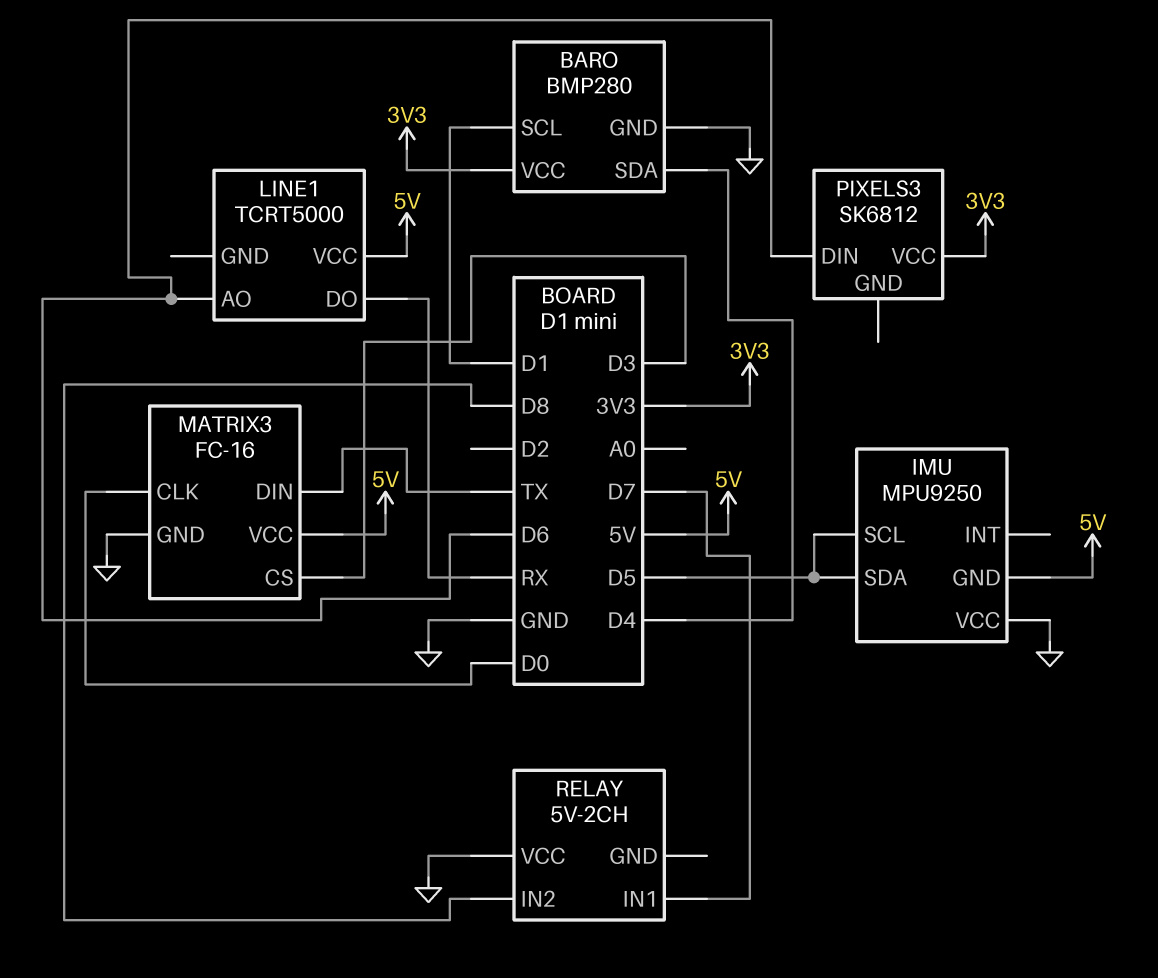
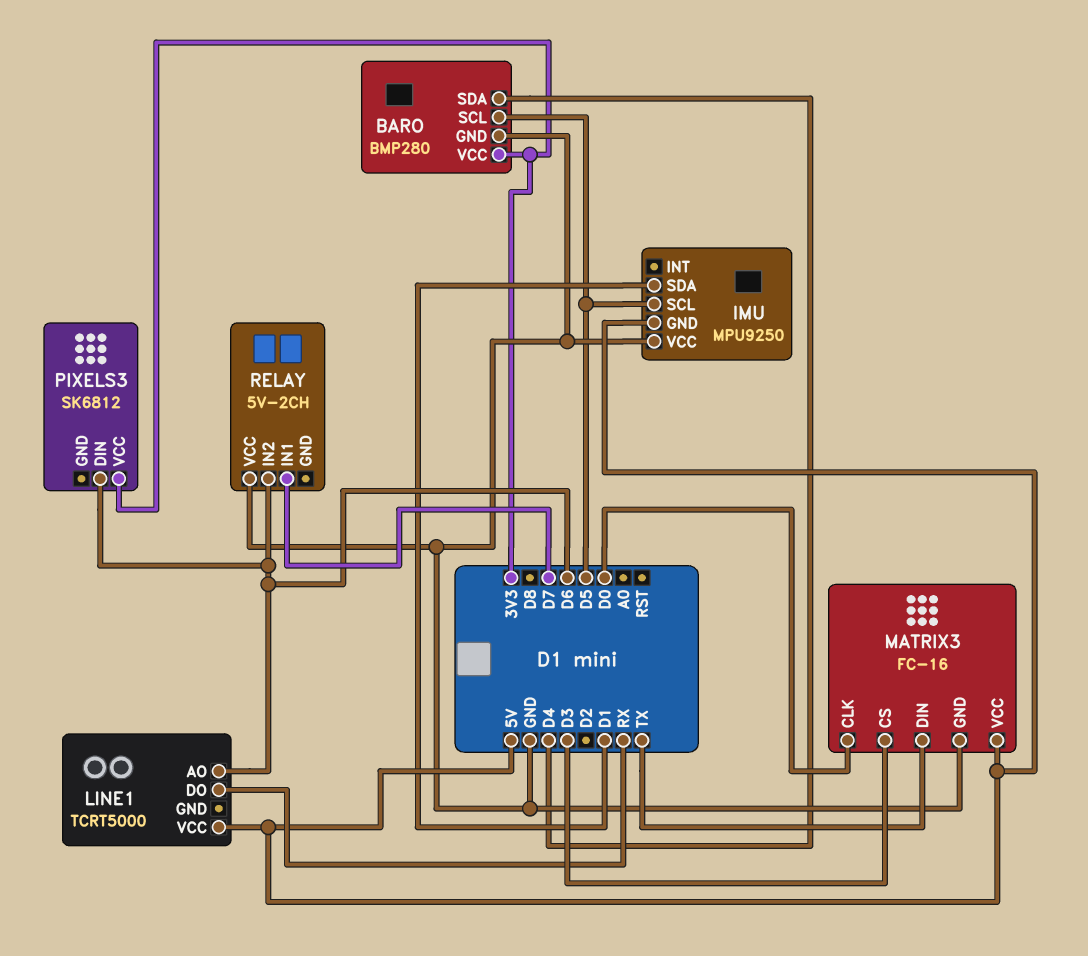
BARO pin SCL: D1 -> D5
IMU pin SDA: D5 -> D1
RELAY pin IN2: D8 -> D6

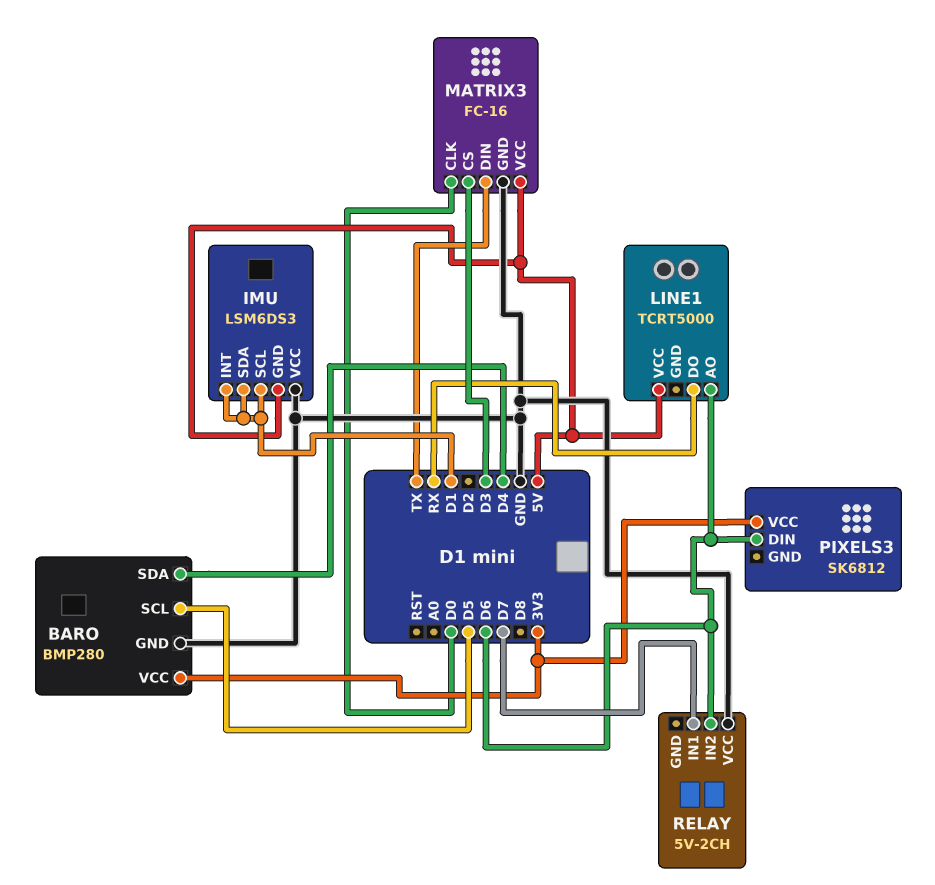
IMU: MPU9250 -> LSM6DS3
IMU pin INT: none -> D1
IMU pin SCL: D5 -> D1

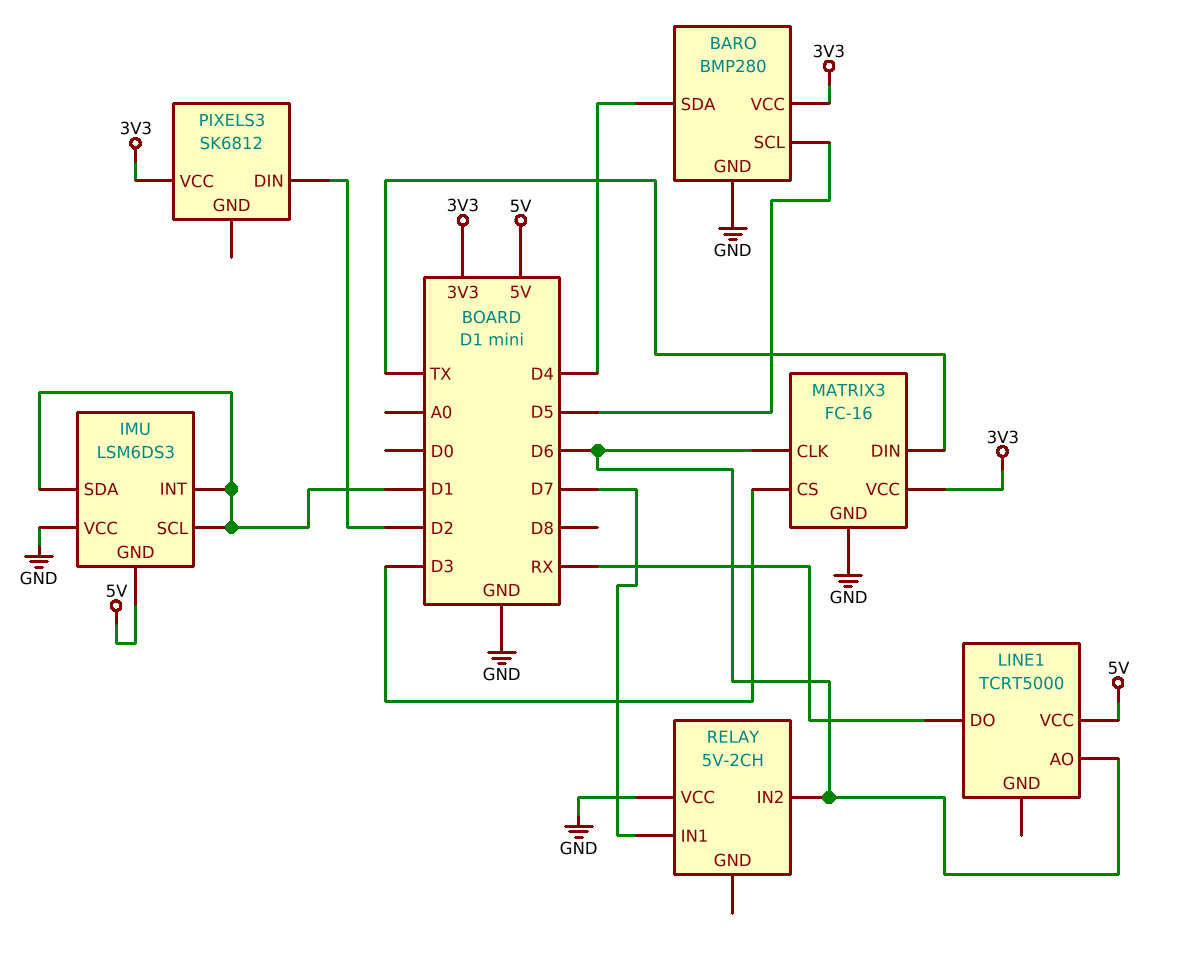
MATRIX3 pin CLK: D0 -> D6
MATRIX3 pin VCC: 5V -> 3V3
PIXELS3 pin DIN: D6 -> D2

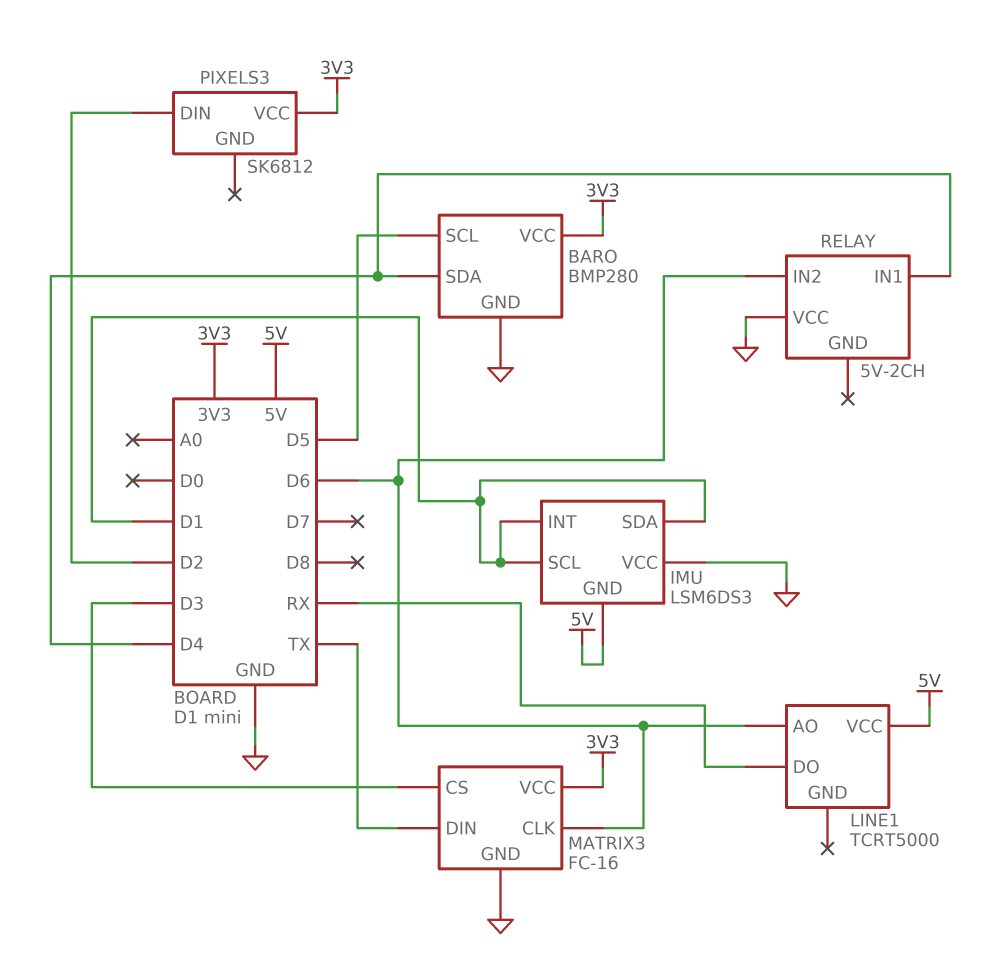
RELAY pin IN1: D7 -> D4

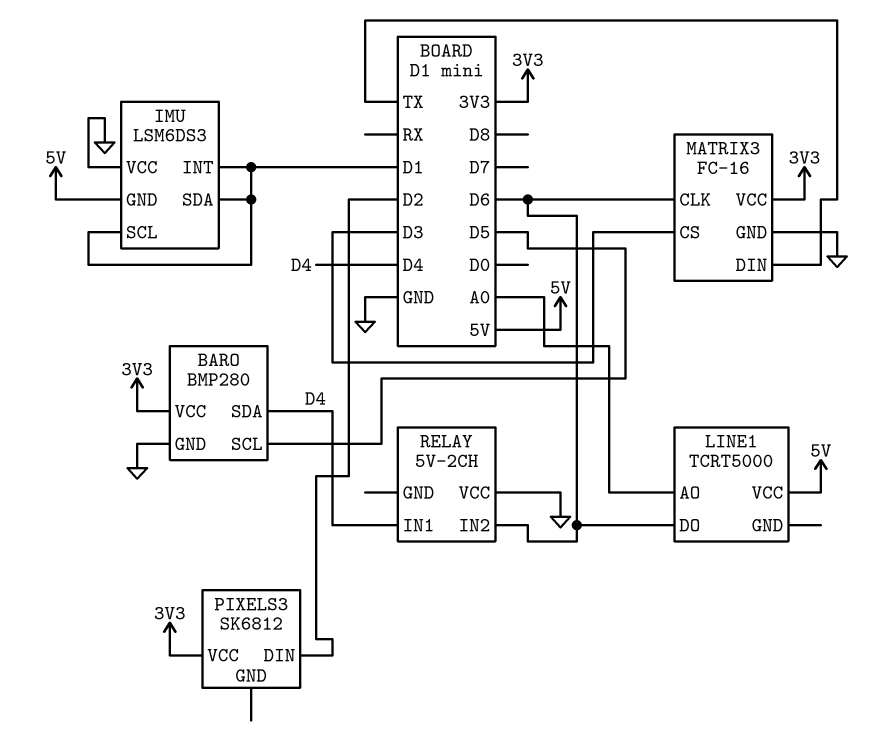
LINE1 pin AO: D6 -> A0
LINE1 pin DO: RX -> D6

